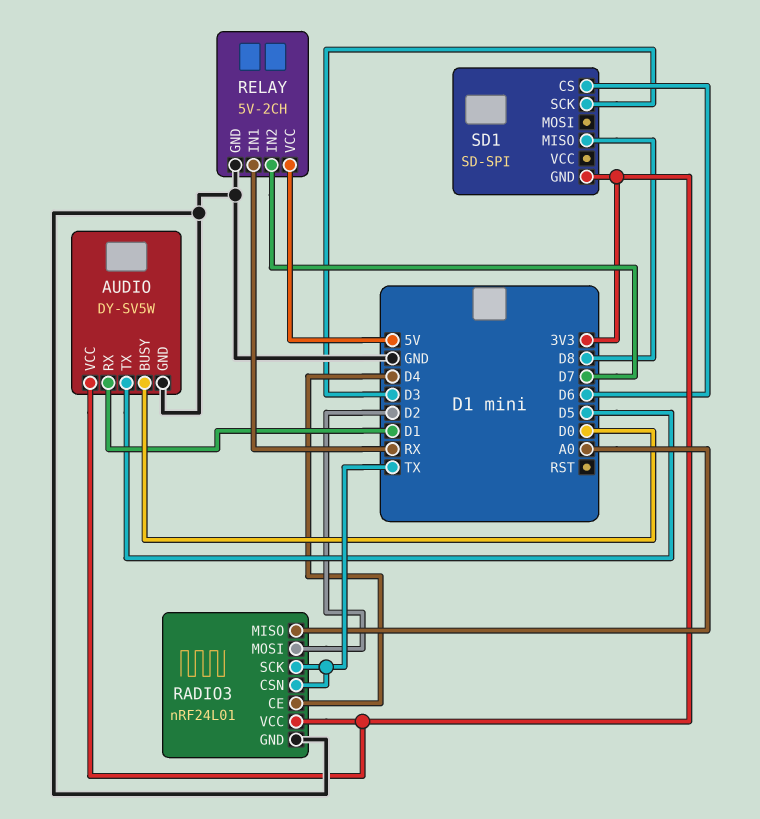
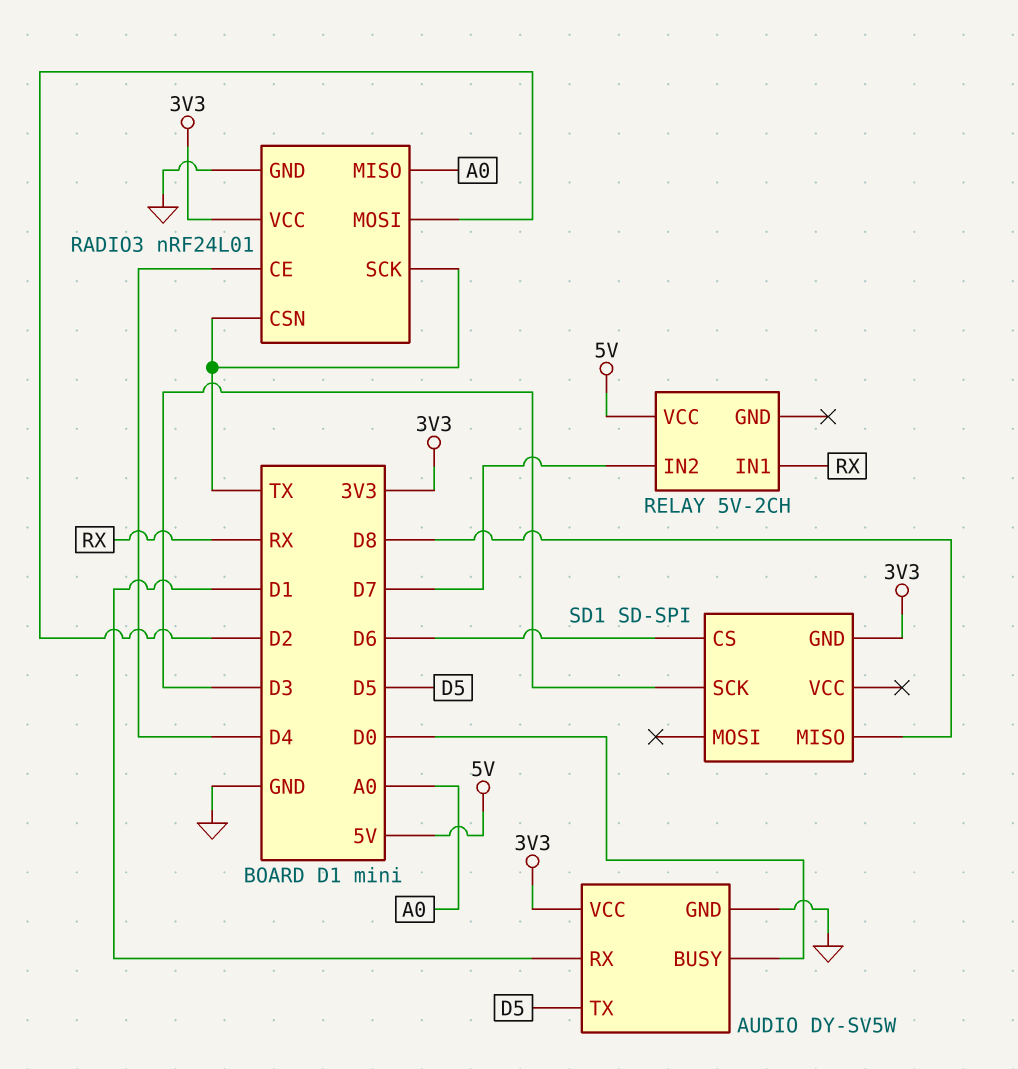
RELAY pin GND: GND -> none

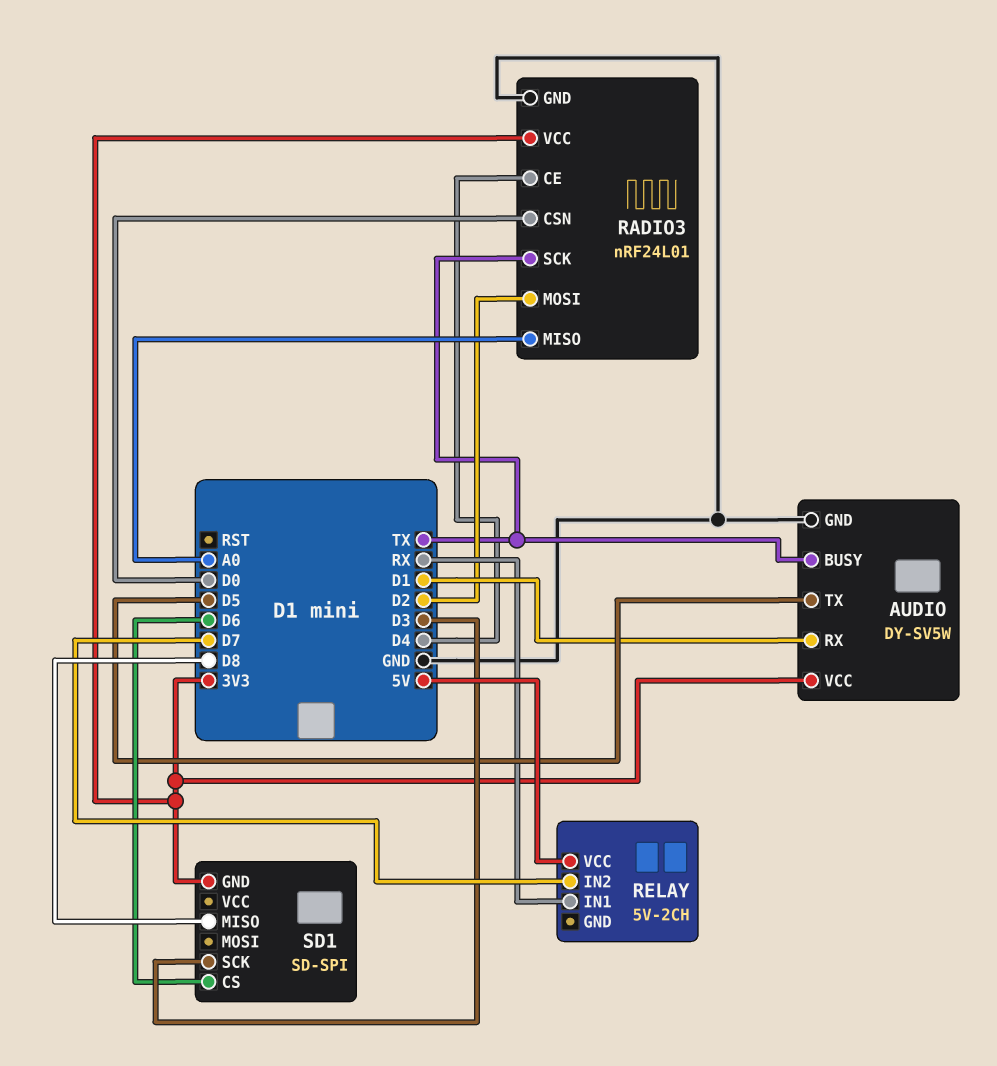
AUDIO pin BUSY: D0 -> TX
RADIO3 pin CSN: TX -> D0

